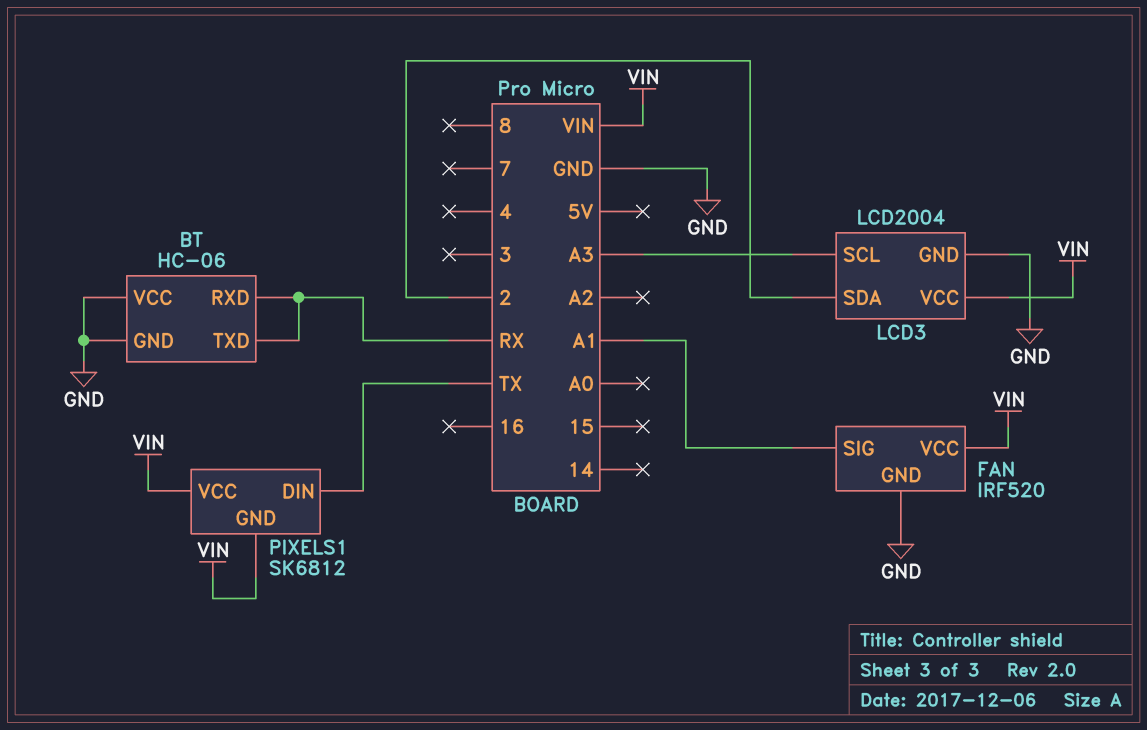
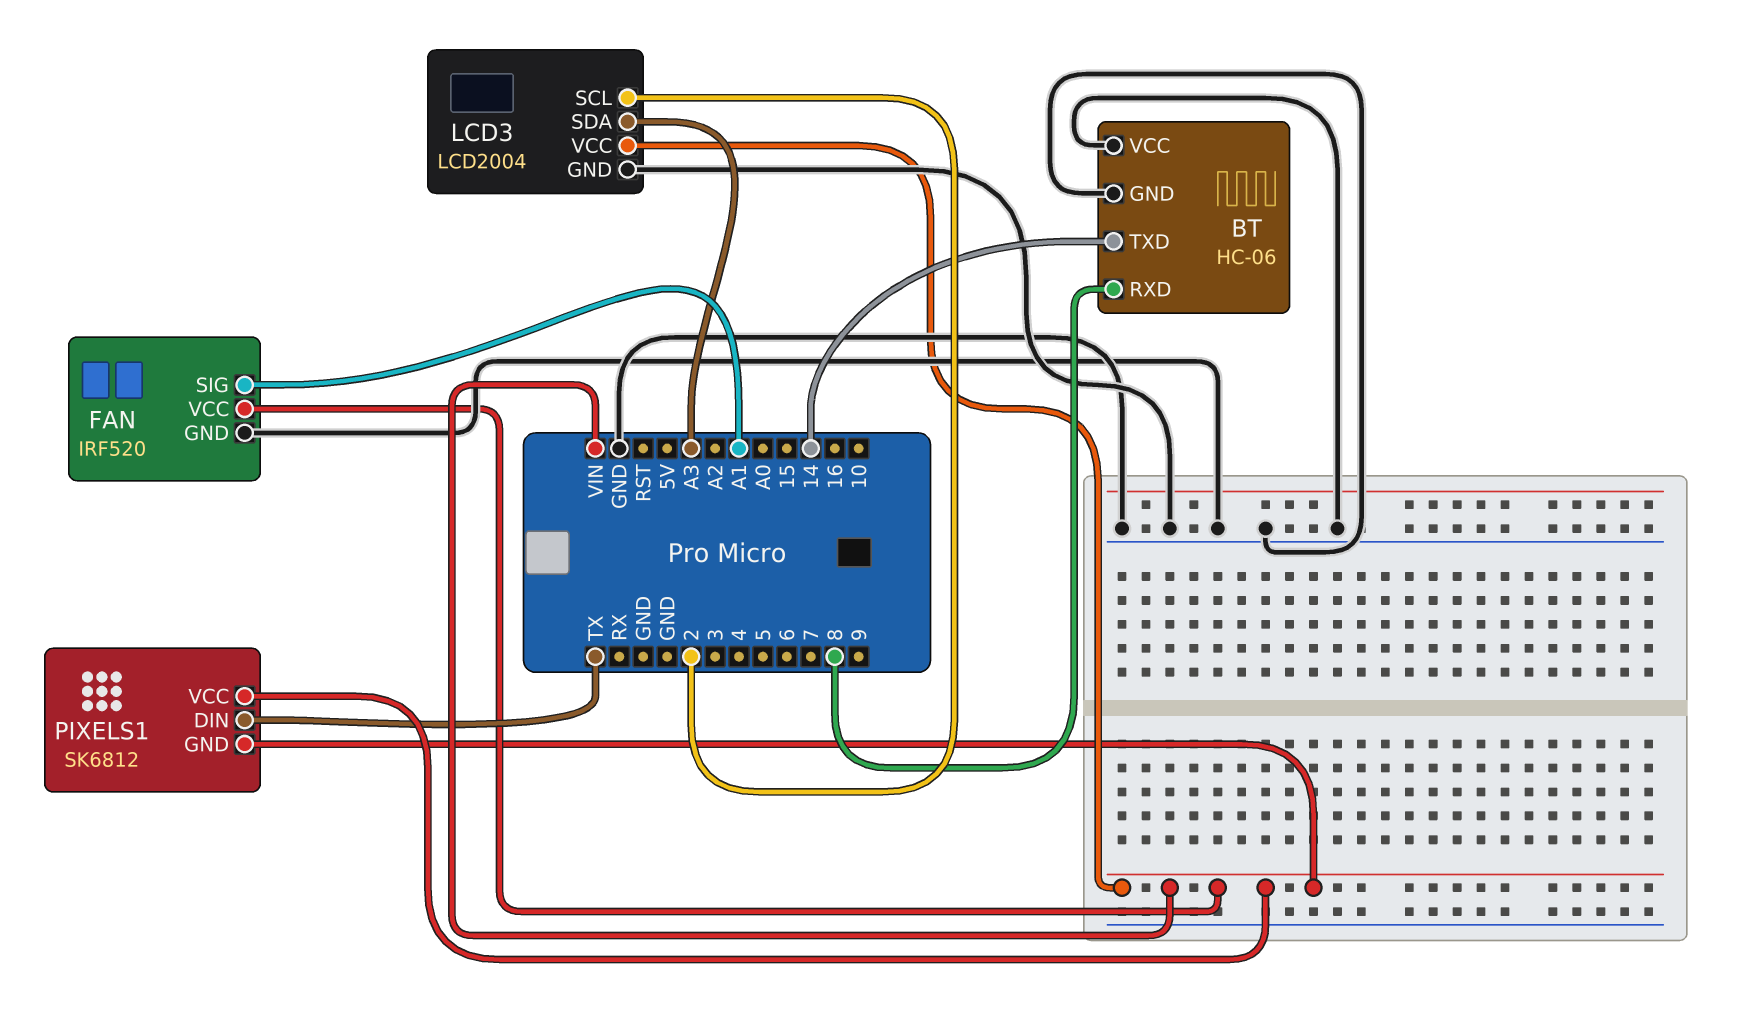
BT pin RXD: RX -> 8
BT pin TXD: RX -> 14
LCD3 pin SCL: A3 -> 2
LCD3 pin SDA: 2 -> A3

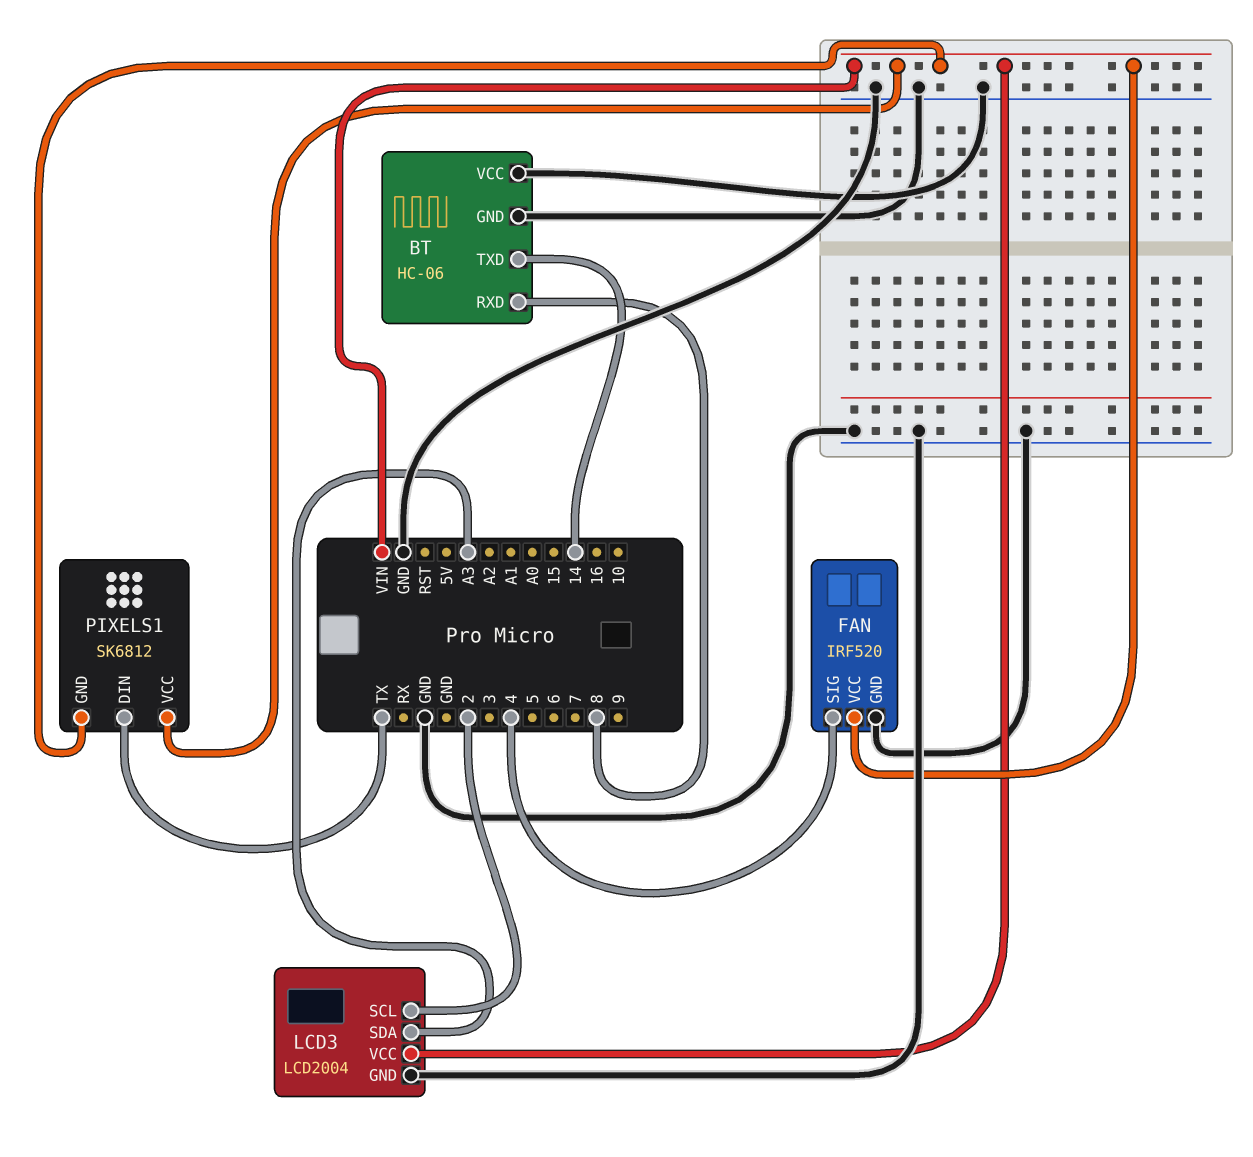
FAN pin SIG: A1 -> 4

